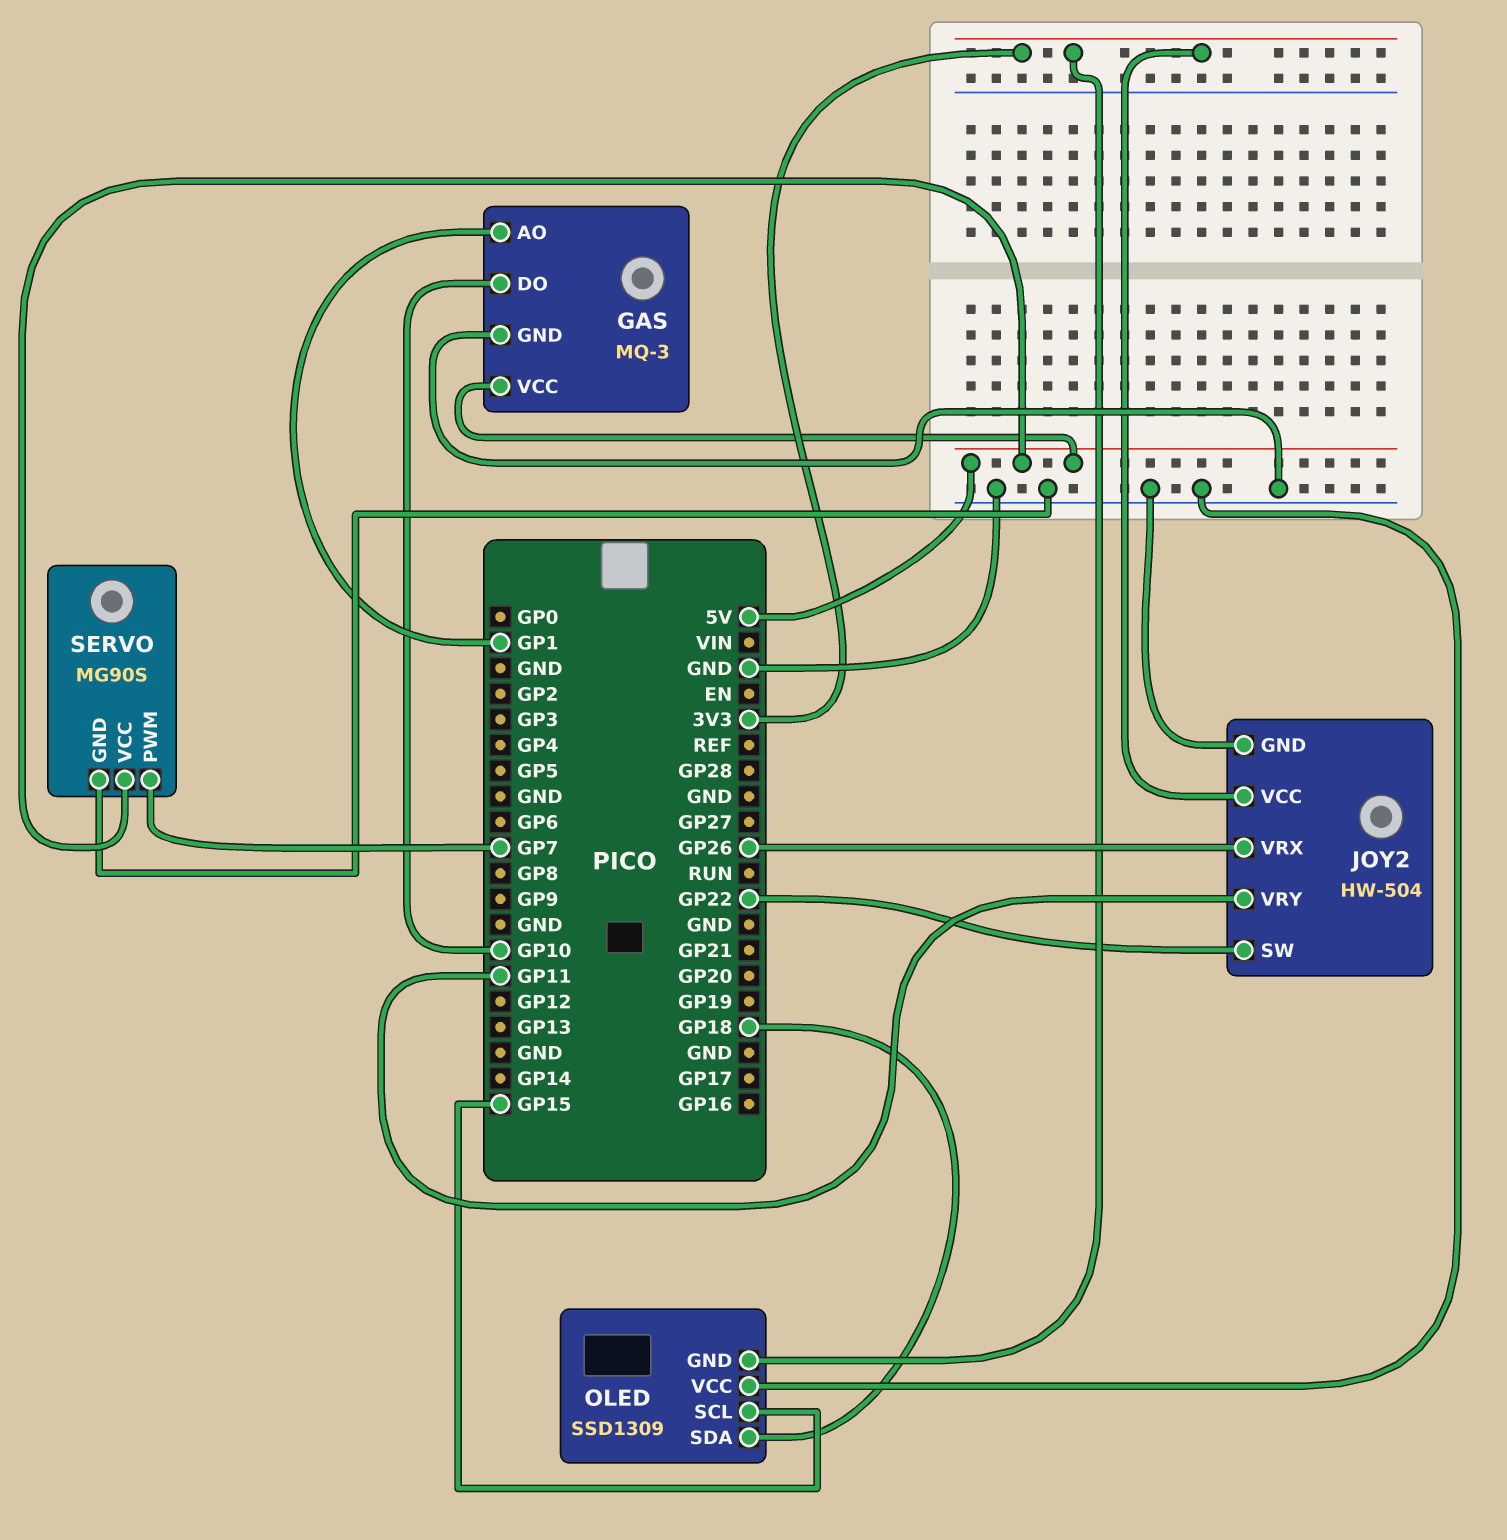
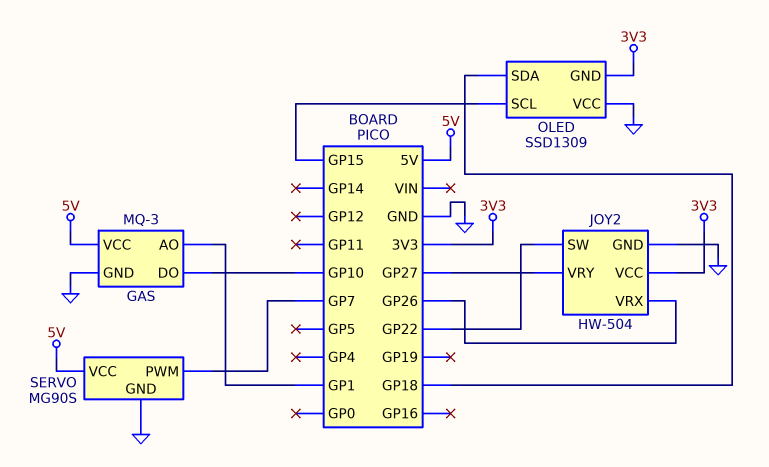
JOY2 pin VRY: GP11 -> GP27

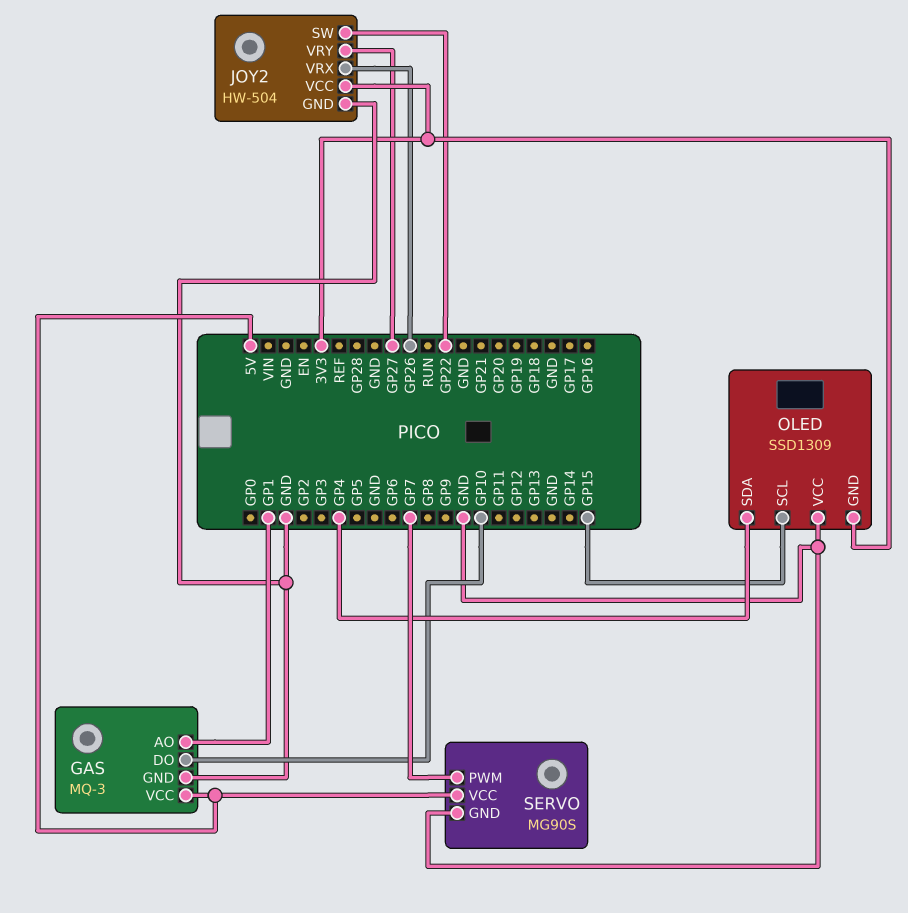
OLED pin SDA: GP18 -> GP4

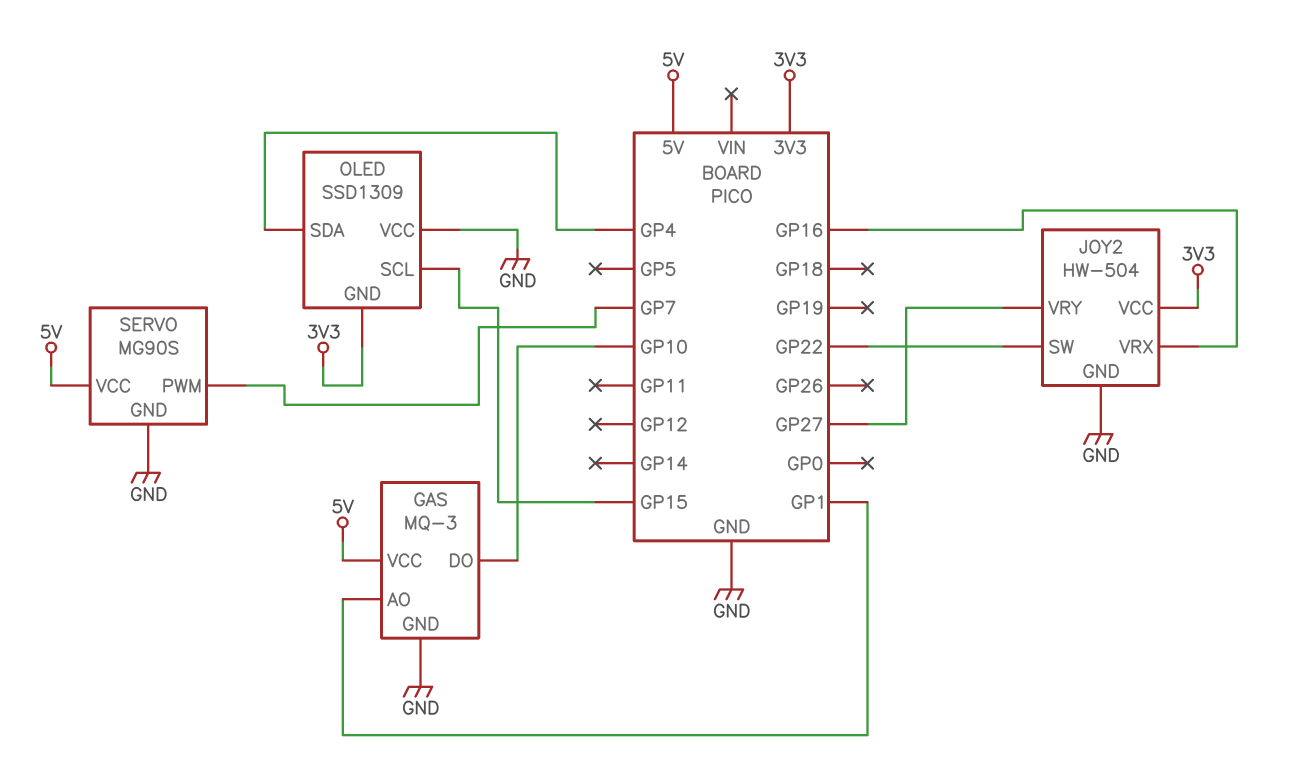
JOY2 pin VRX: GP26 -> GP16

